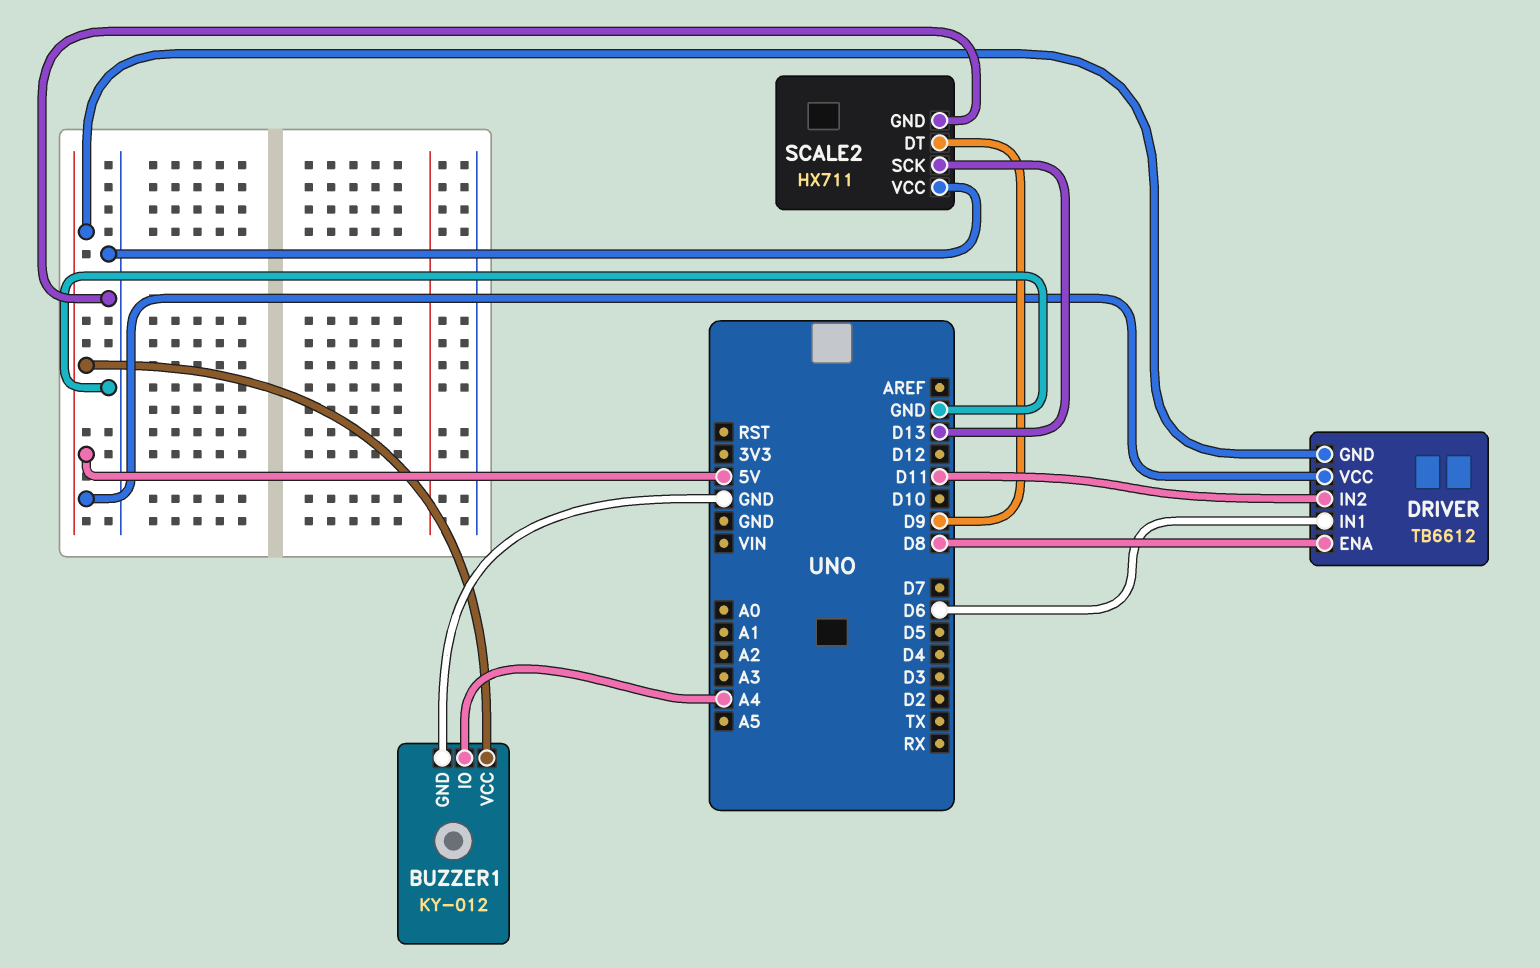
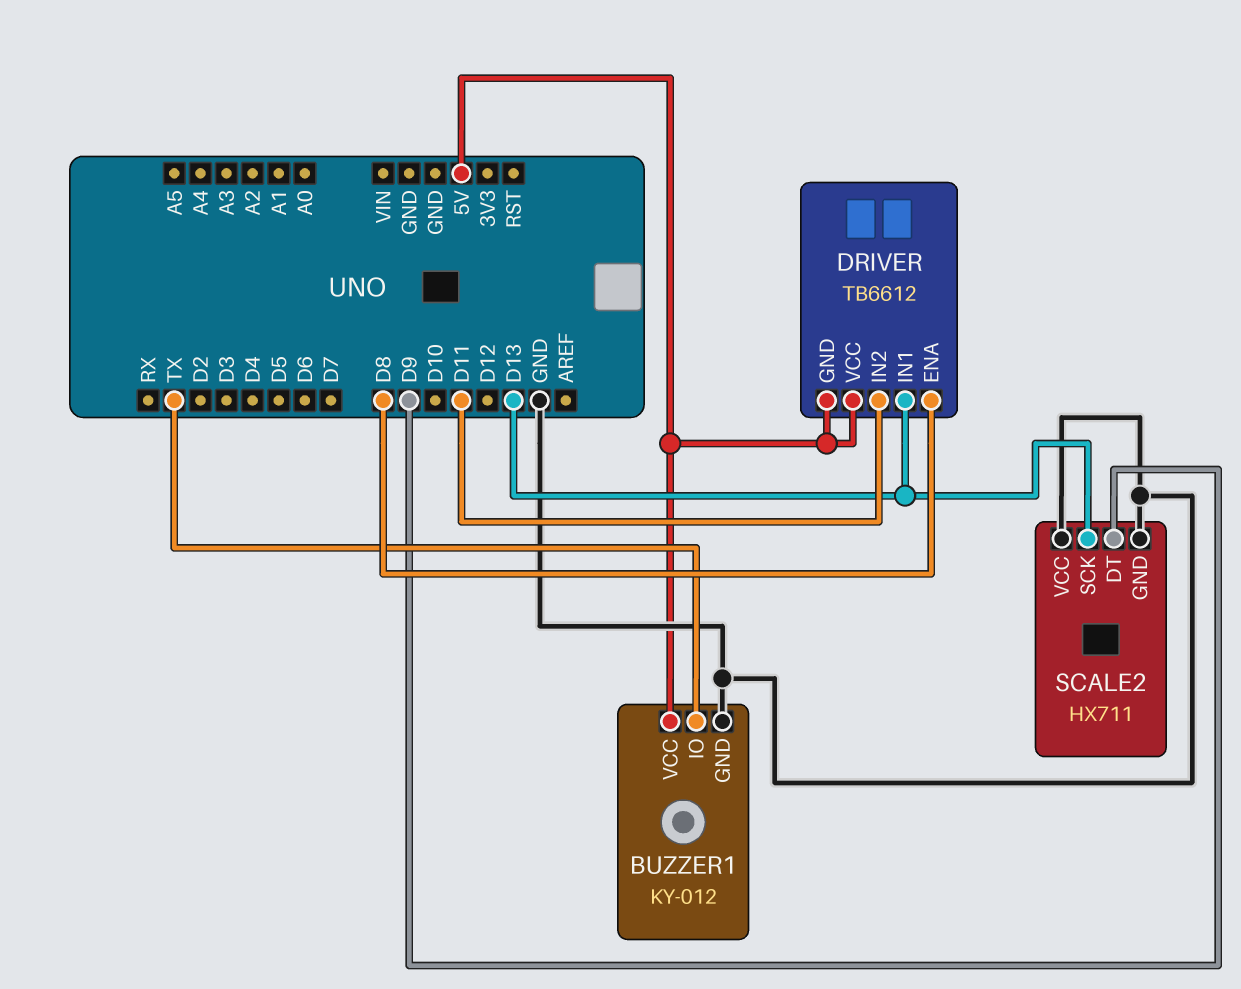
BUZZER1 pin IO: A4 -> TX
DRIVER pin IN1: D6 -> D13

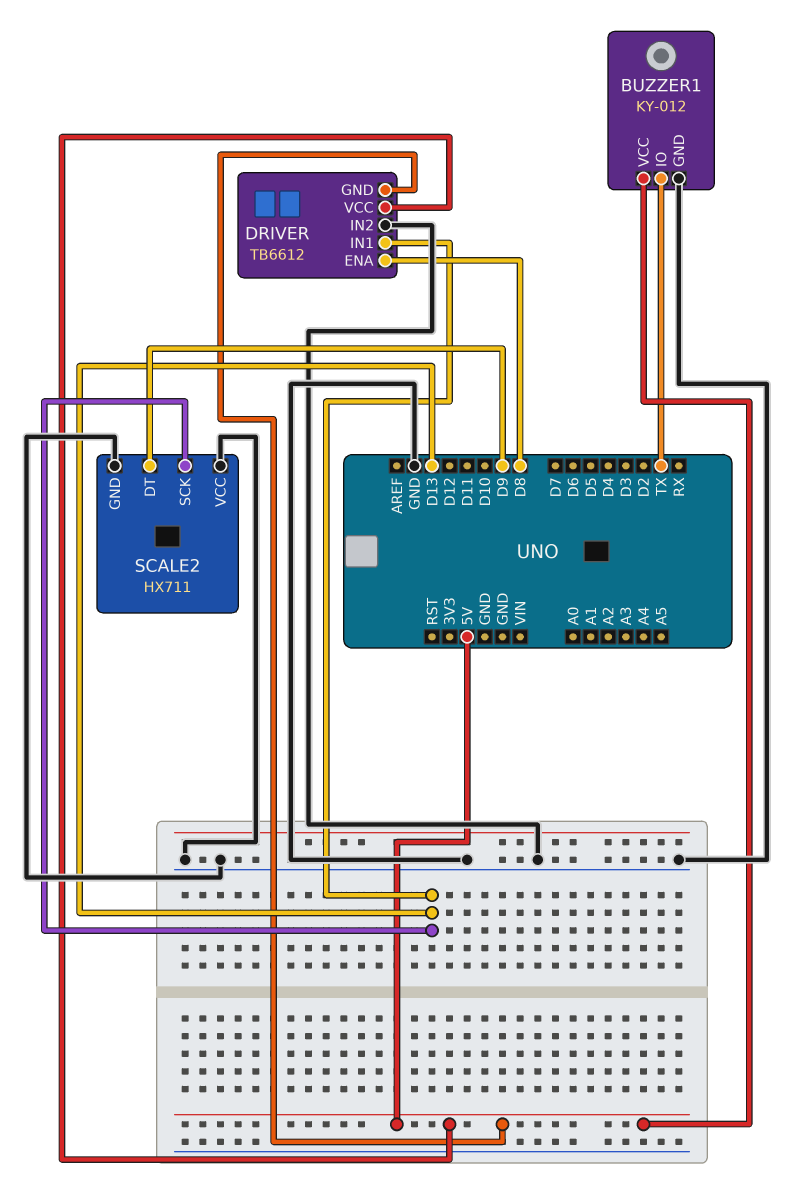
DRIVER pin IN2: D11 -> GND

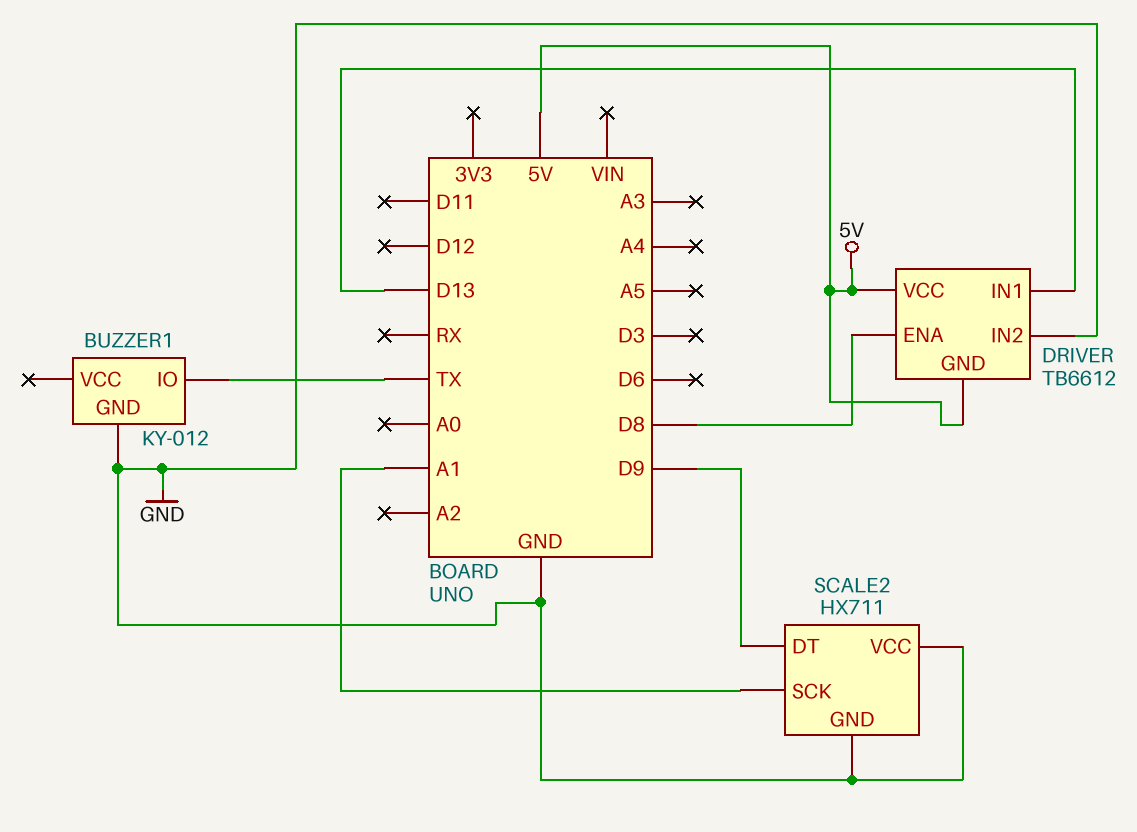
BUZZER1 pin VCC: 5V -> none
SCALE2 pin SCK: D13 -> A1

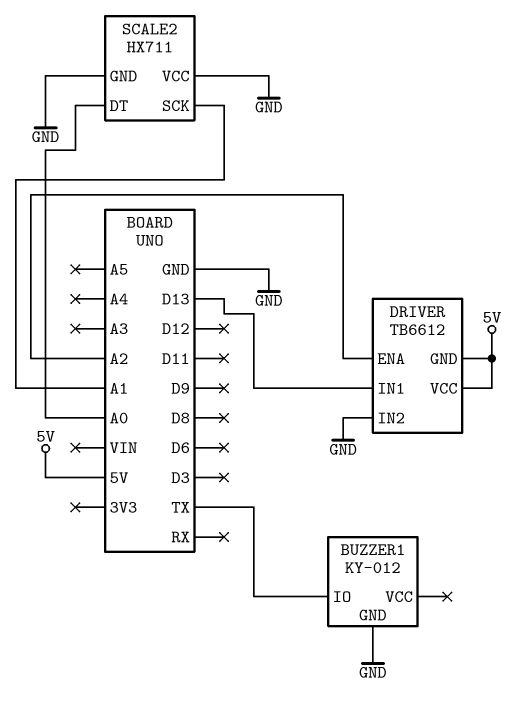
DRIVER pin ENA: D8 -> A2
SCALE2 pin DT: D9 -> A0

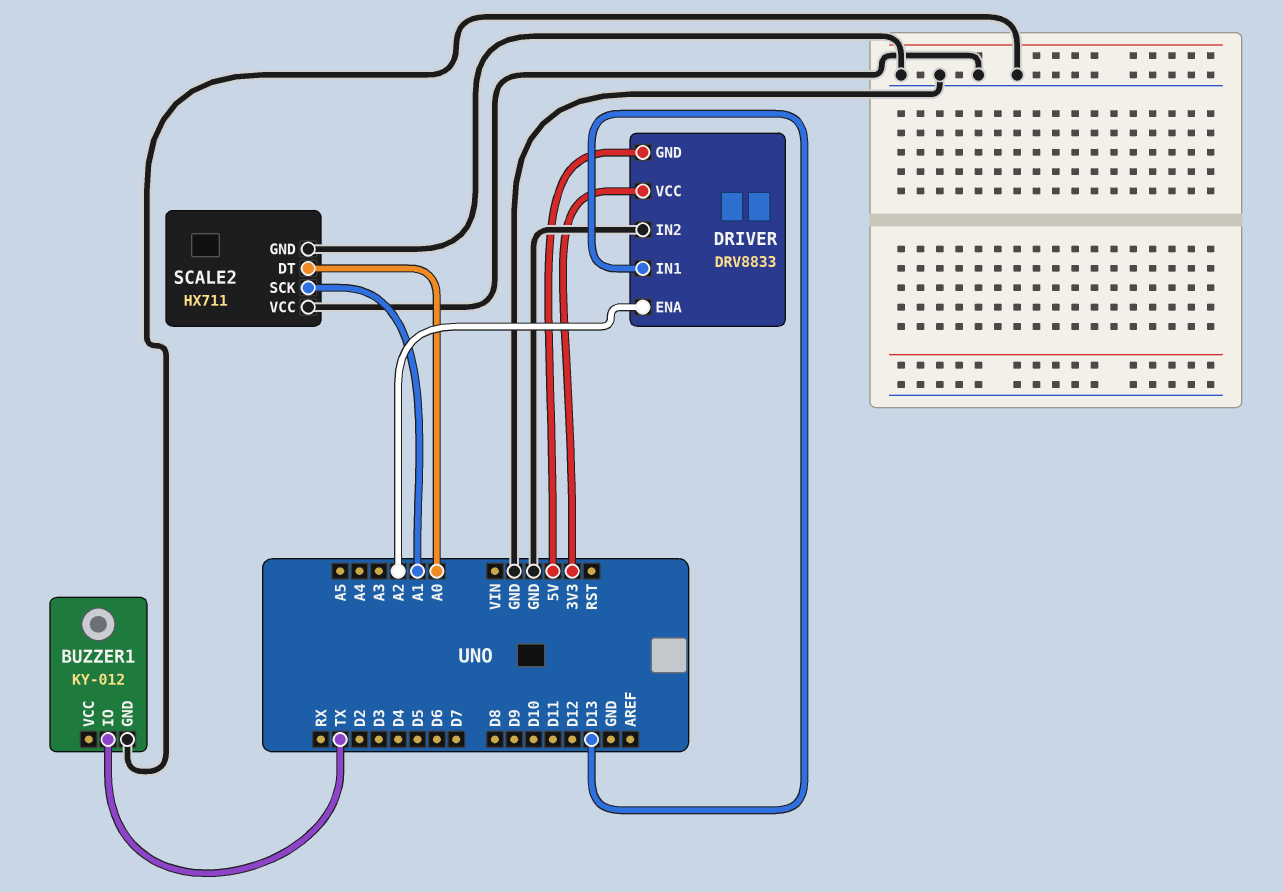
DRIVER: TB6612 -> DRV8833
DRIVER pin VCC: 5V -> 3V3

